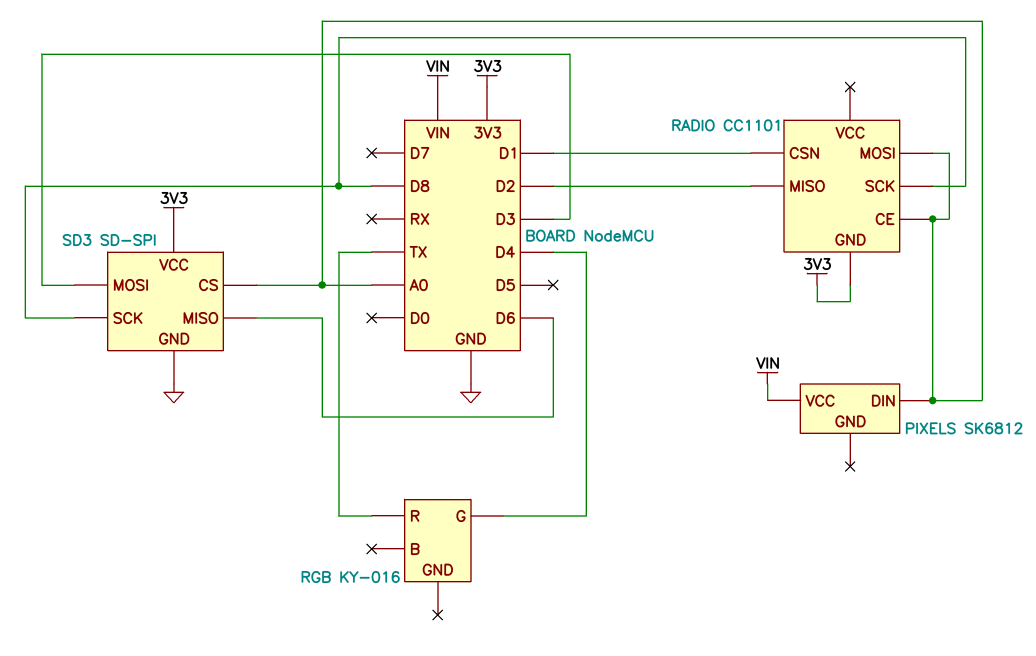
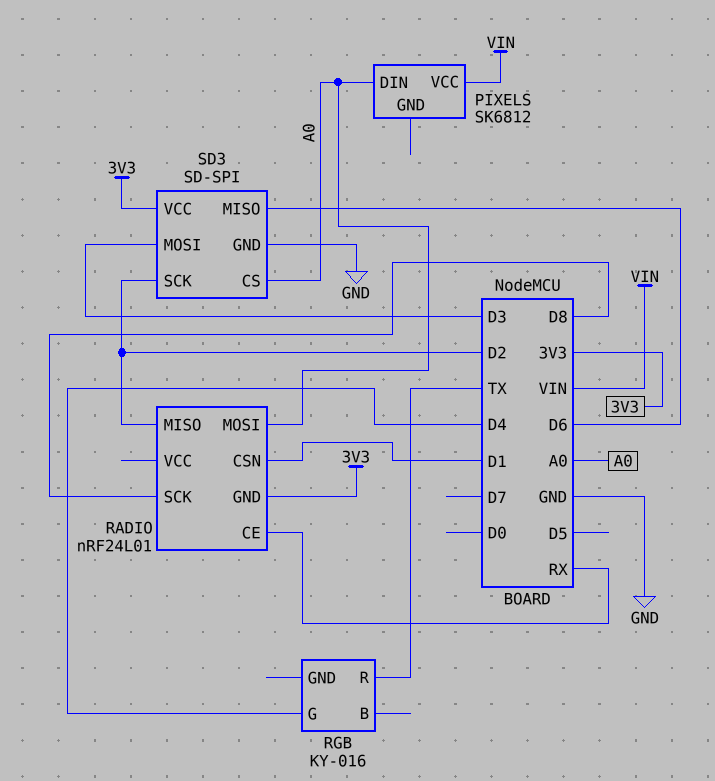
RADIO: CC1101 -> nRF24L01
RADIO pin CE: A0 -> RX
SD3 pin SCK: D8 -> D2

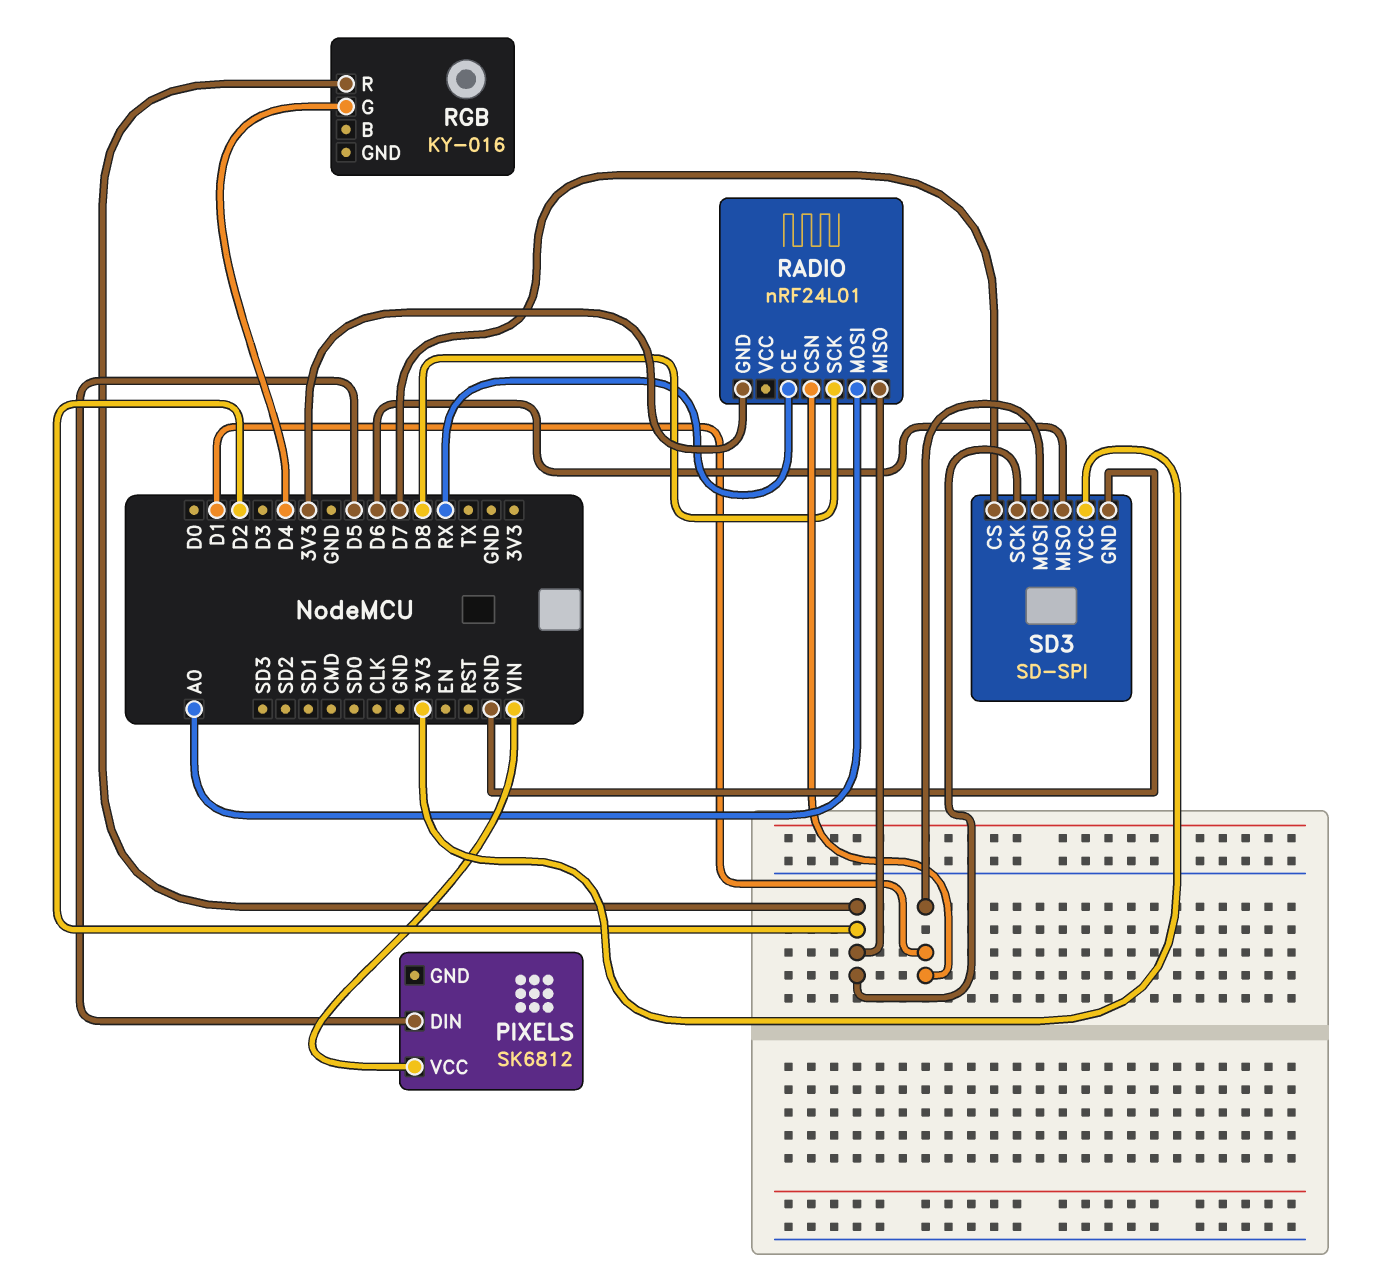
PIXELS pin DIN: A0 -> D5
RGB pin R: TX -> D2
SD3 pin CS: A0 -> D7
SD3 pin MOSI: D3 -> D1

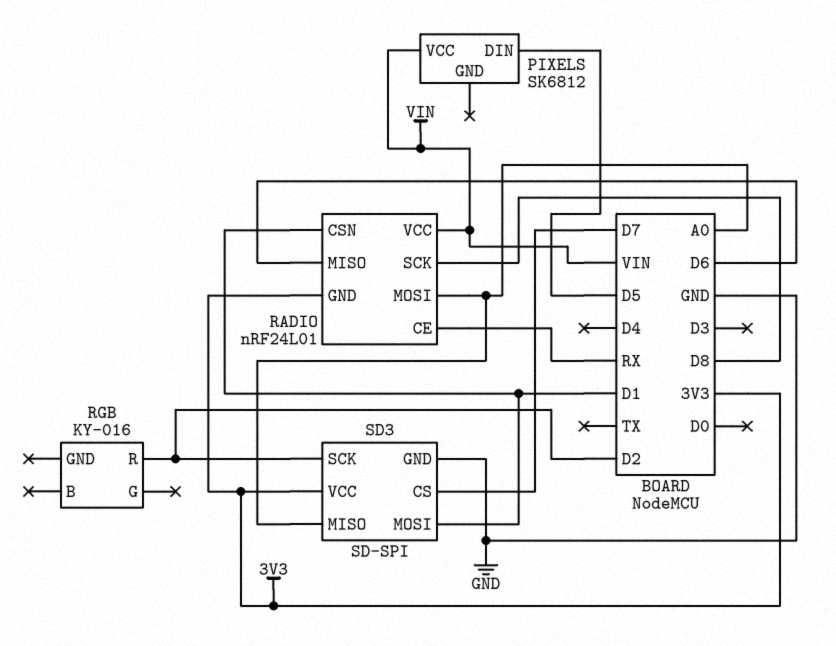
RADIO pin MISO: D2 -> D6
RADIO pin VCC: none -> VIN
RGB pin G: D4 -> none
SD3 pin MISO: D6 -> A0

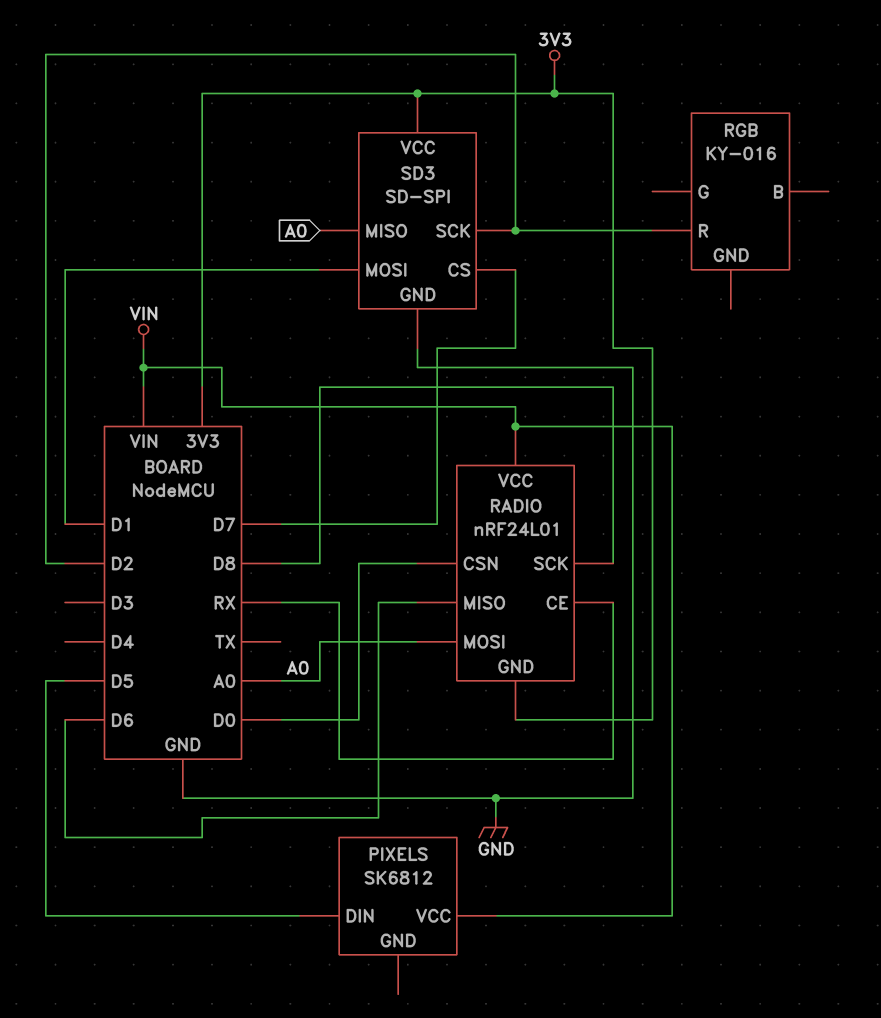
RADIO pin CSN: D1 -> D0

